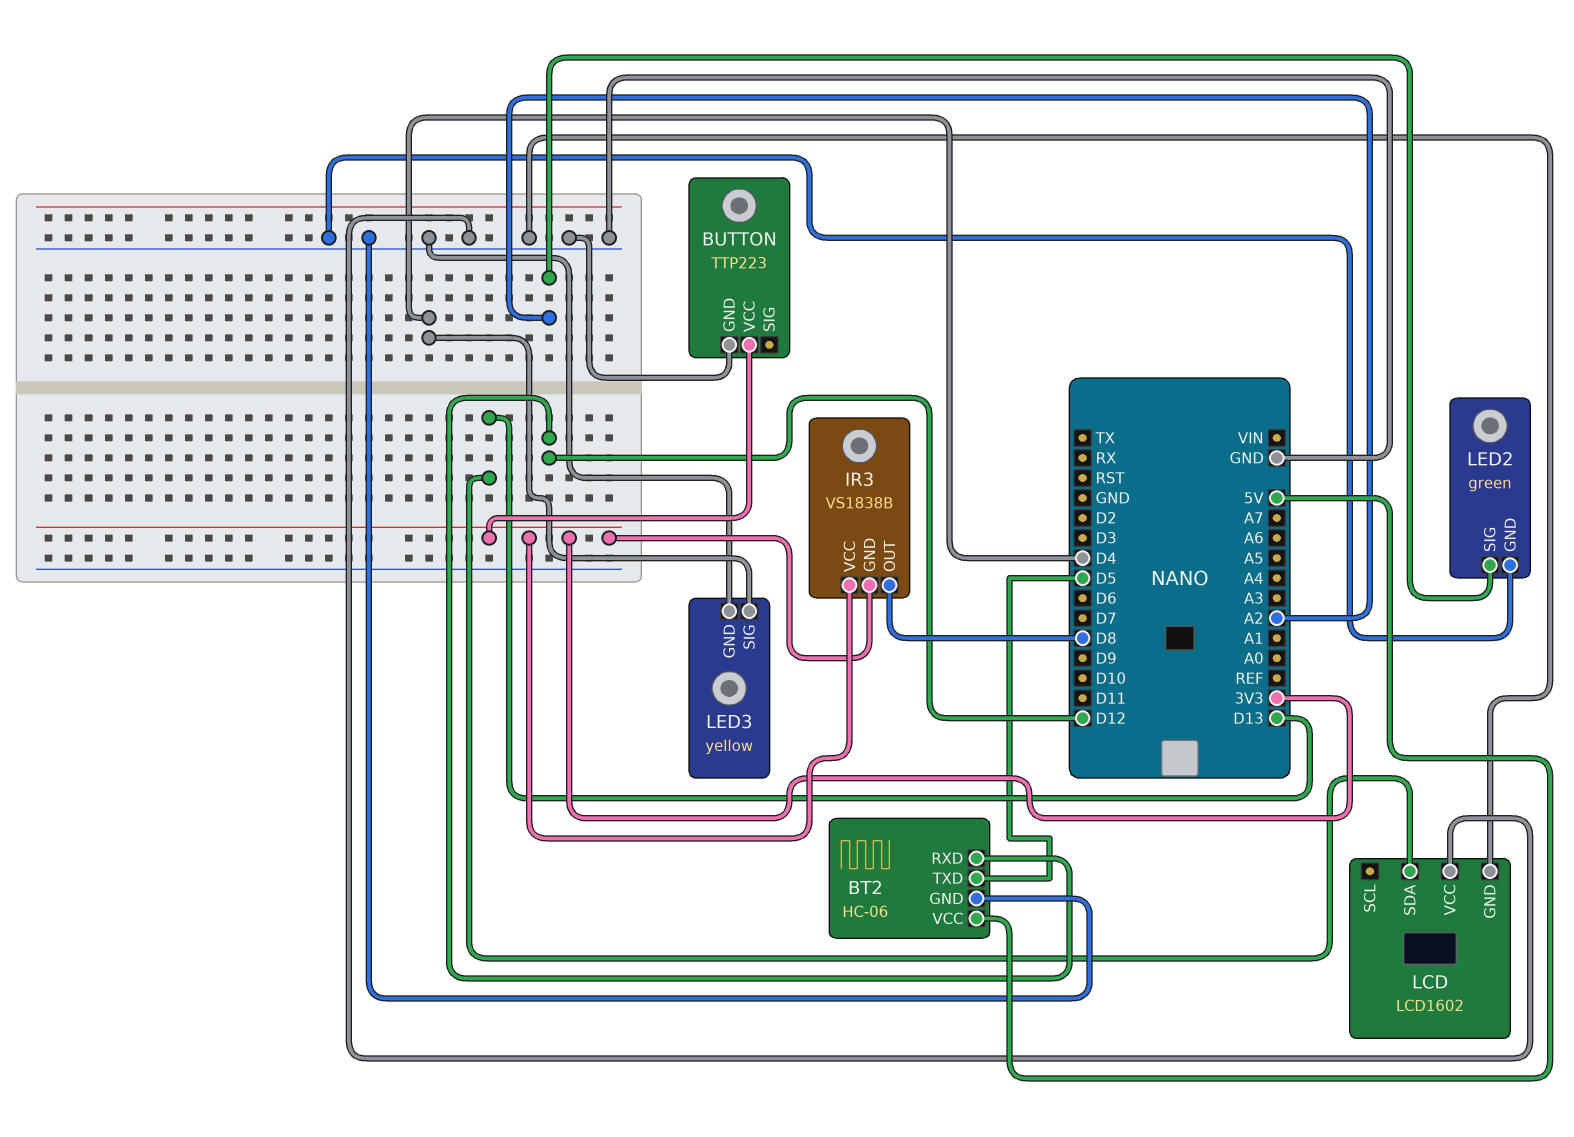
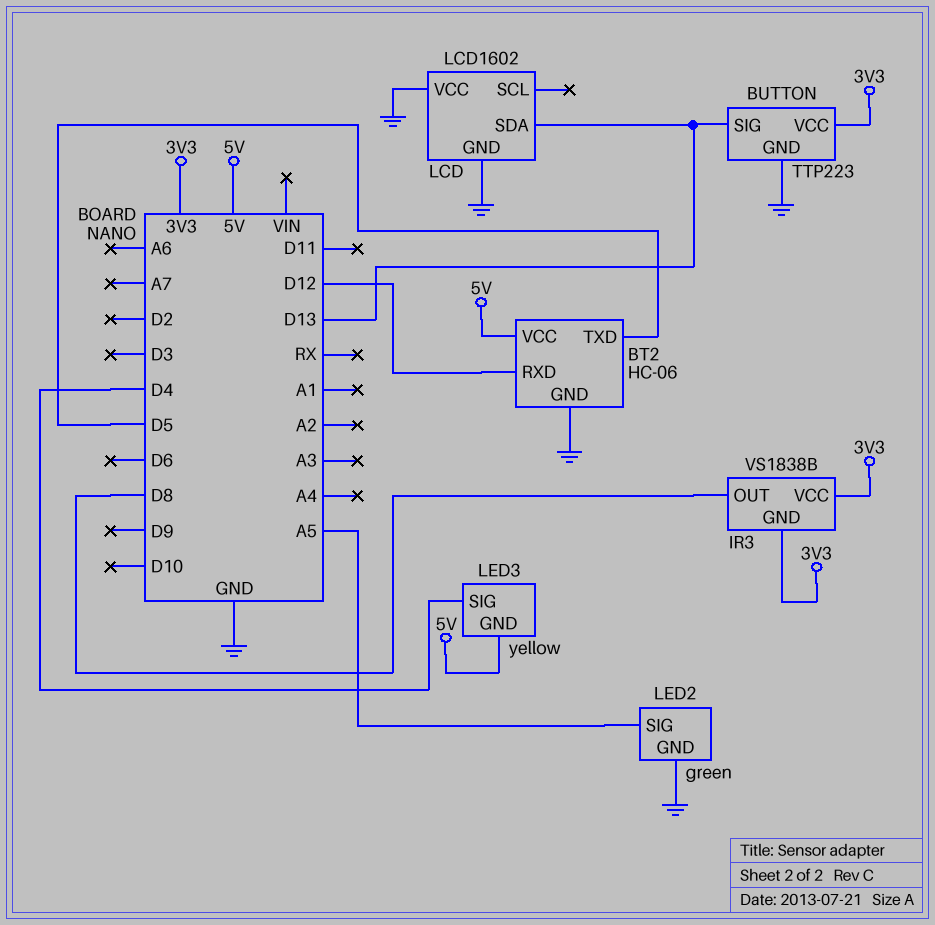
BUTTON pin SIG: none -> D13
LED2 pin SIG: A2 -> A5
LED3 pin GND: GND -> 5V

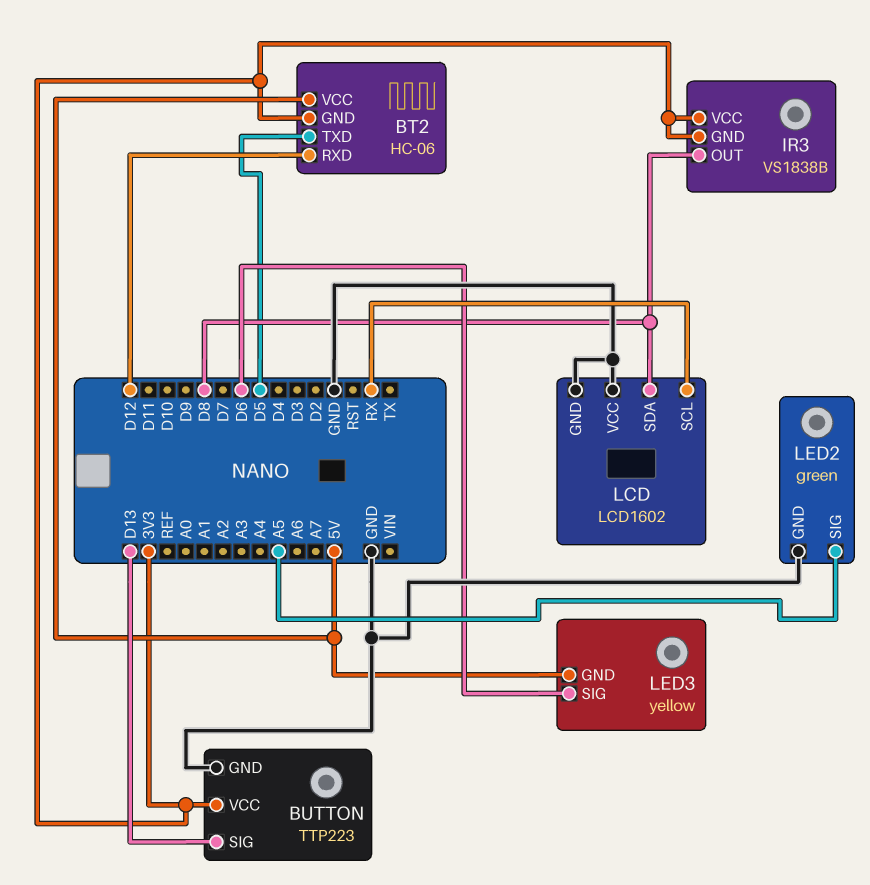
BT2 pin GND: GND -> 3V3
LCD pin SCL: none -> RX
LCD pin SDA: D13 -> D8
LED3 pin SIG: D4 -> D6

